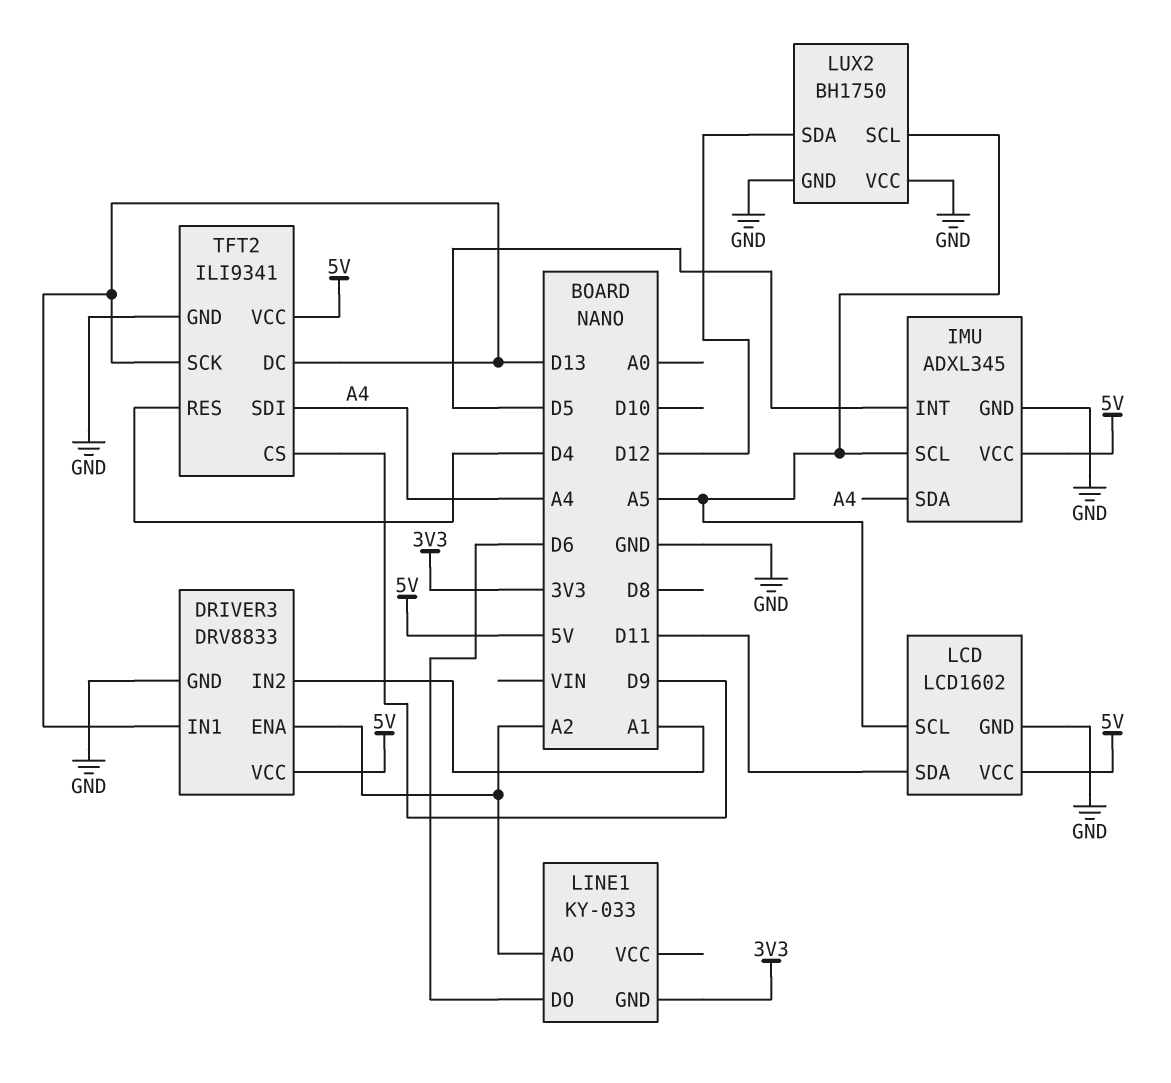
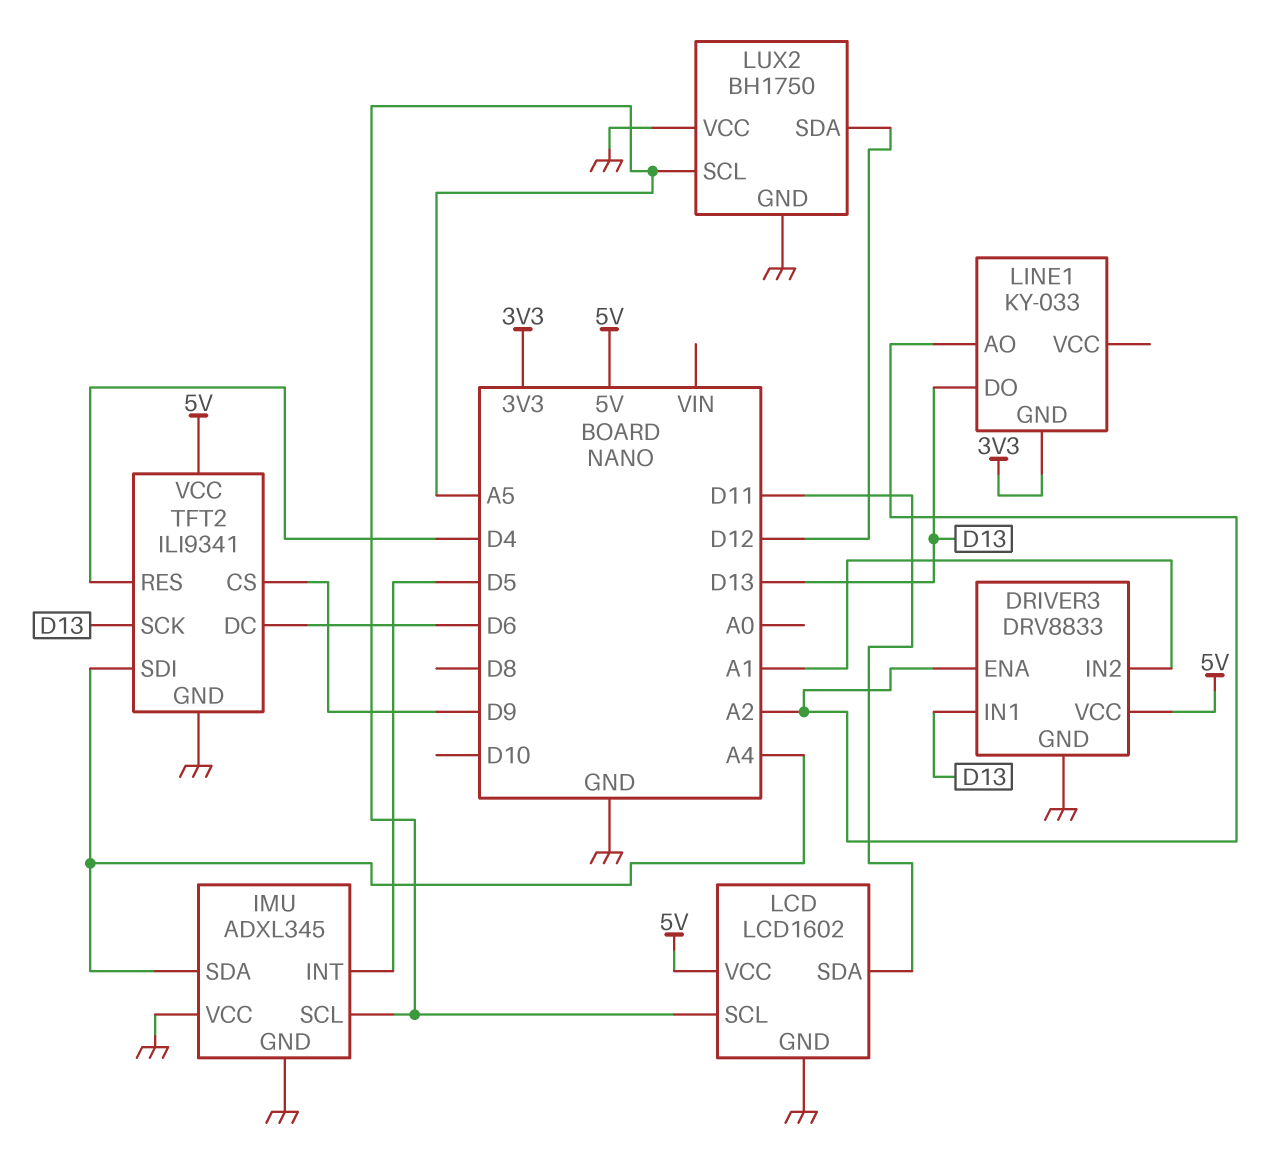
IMU pin VCC: 5V -> GND
LINE1 pin DO: D6 -> D13
TFT2 pin DC: D13 -> D6

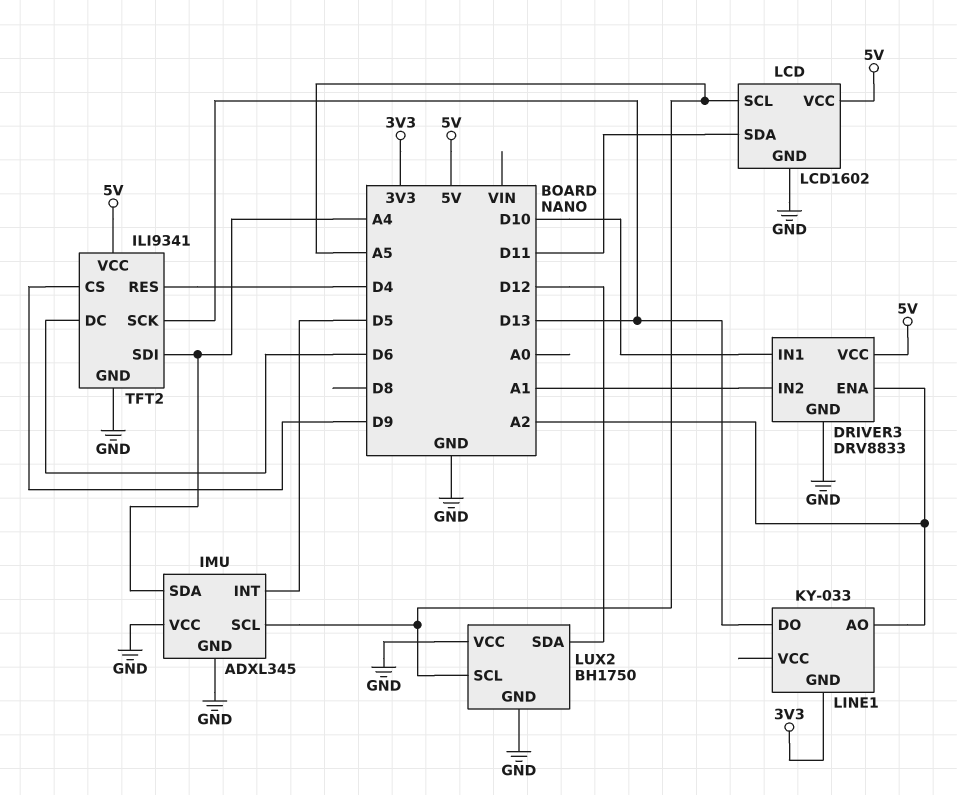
DRIVER3 pin IN1: D13 -> D10

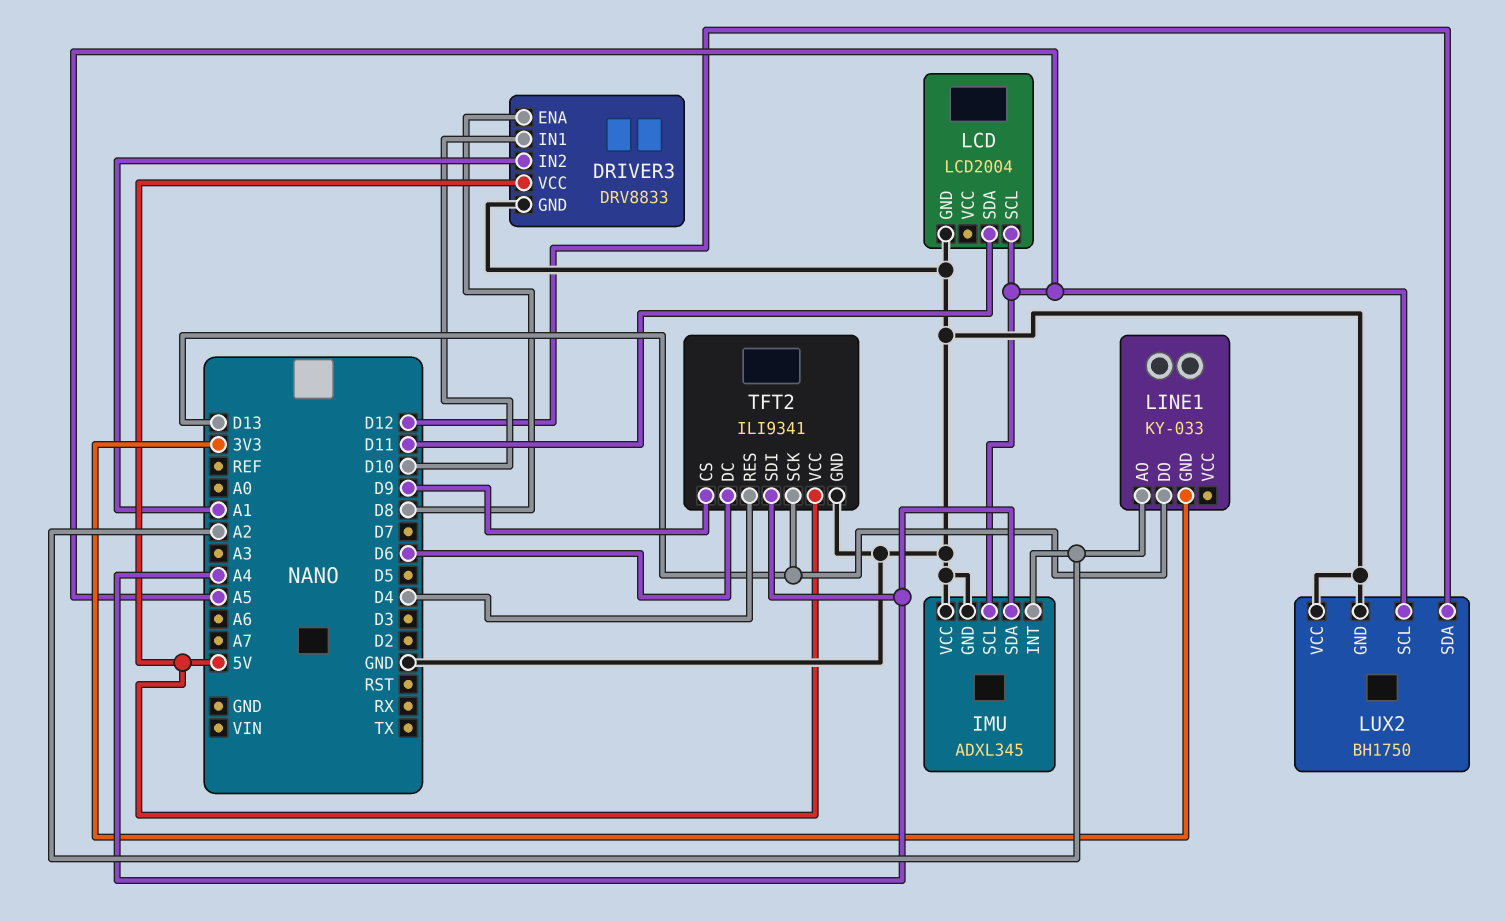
DRIVER3 pin ENA: A2 -> D8
IMU pin INT: D5 -> A2
LCD: LCD1602 -> LCD2004
LCD pin VCC: 5V -> none

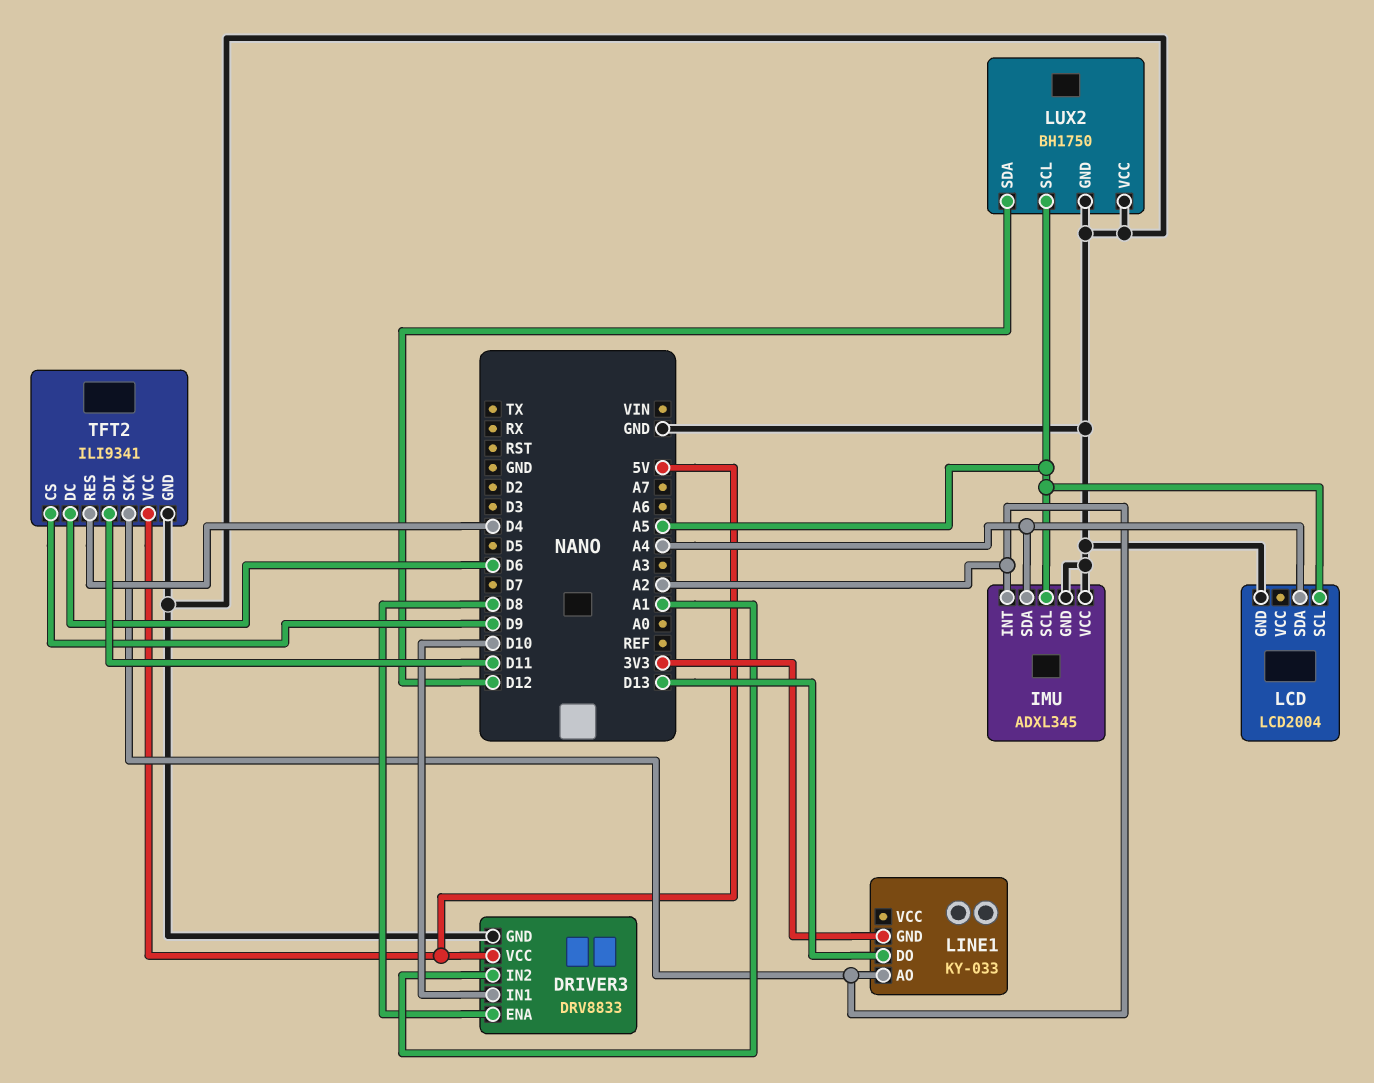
LCD pin SDA: D11 -> A4
TFT2 pin SCK: D13 -> A2
TFT2 pin SDI: A4 -> D11

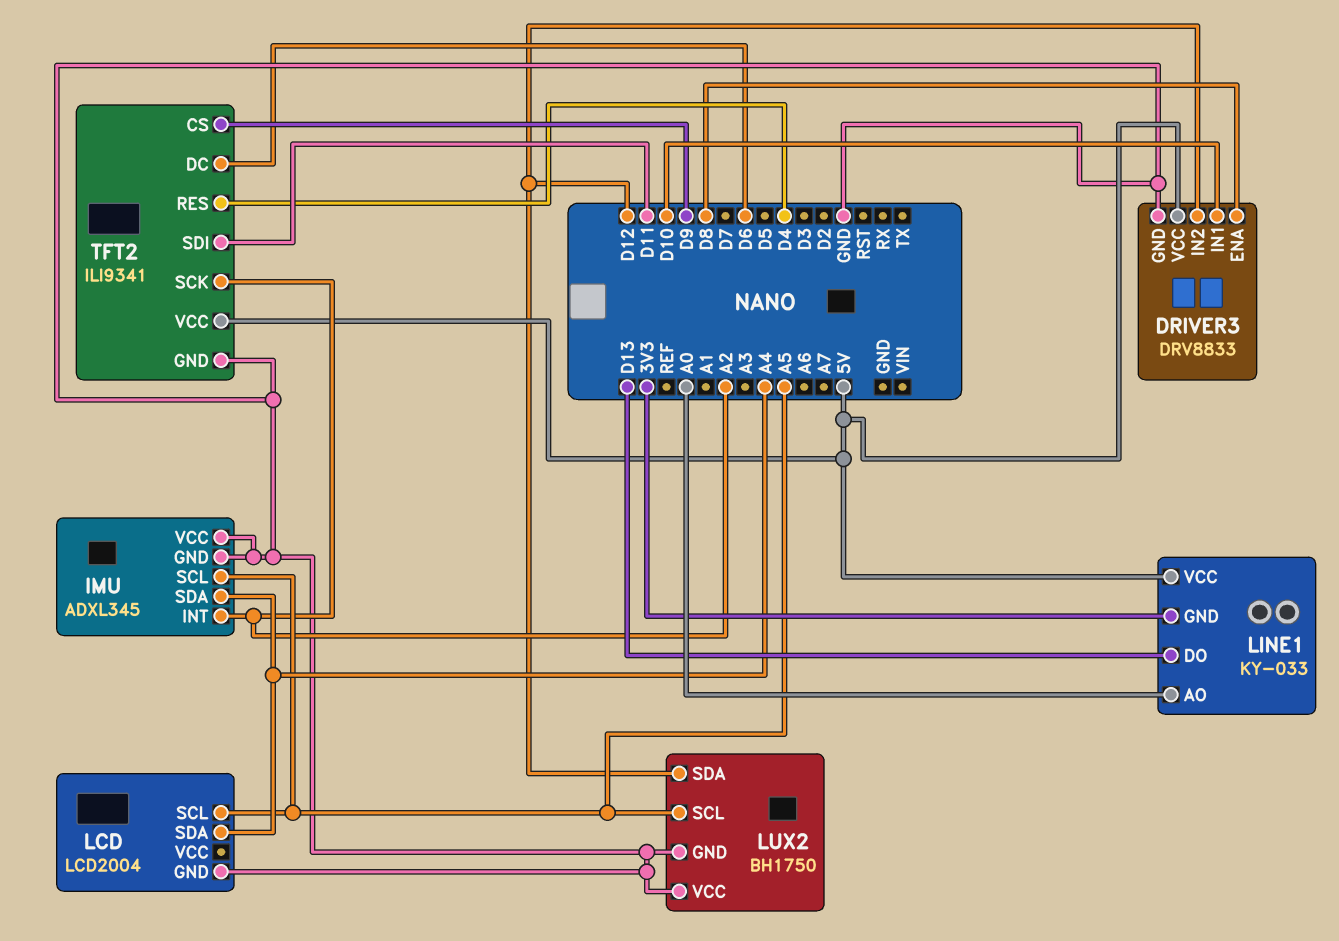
DRIVER3 pin IN2: A1 -> D12
LINE1 pin AO: A2 -> A0
LINE1 pin VCC: none -> 5V

